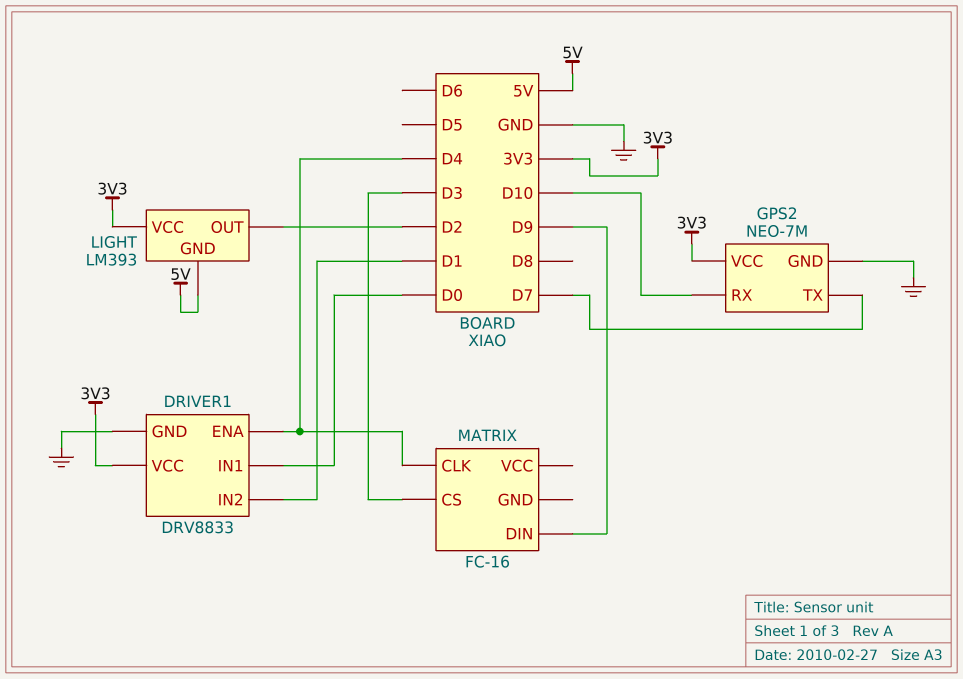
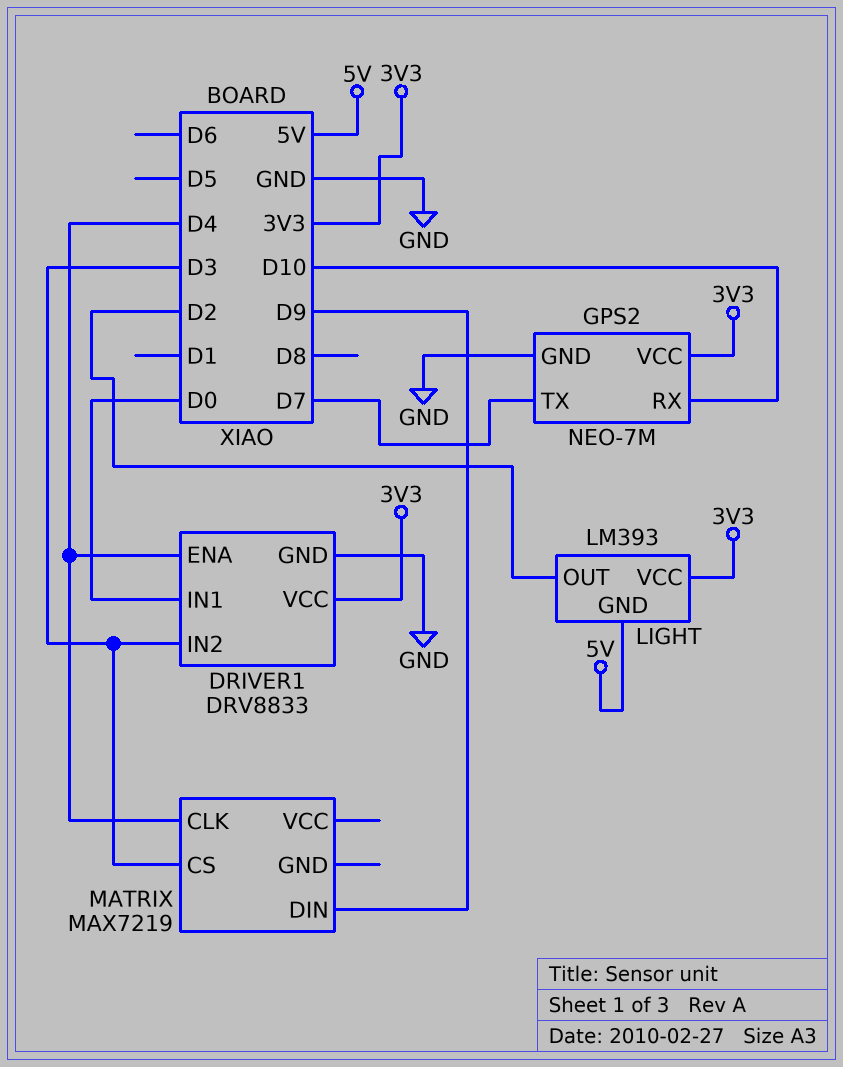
DRIVER1 pin IN2: D1 -> D3
MATRIX: FC-16 -> MAX7219

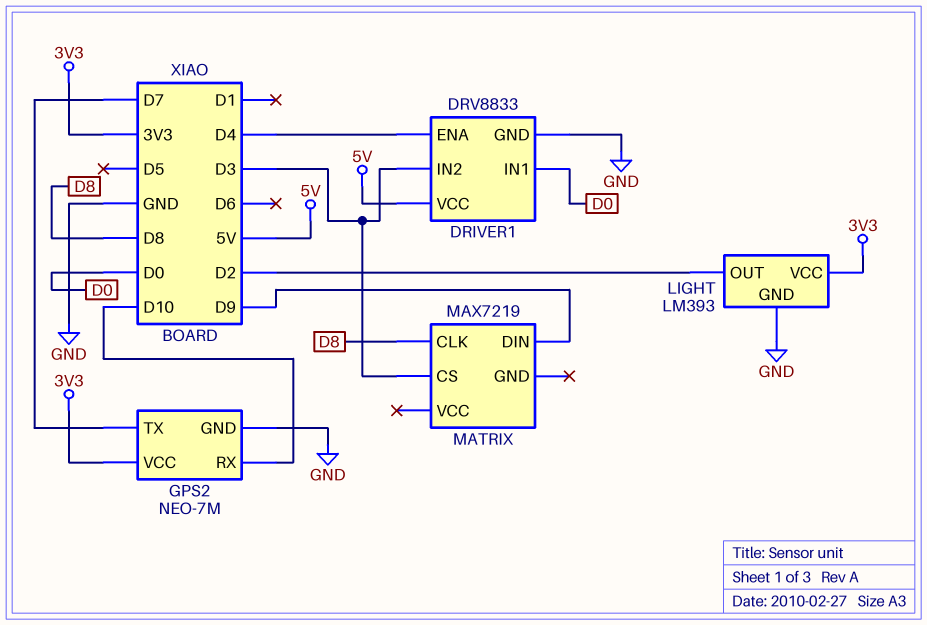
DRIVER1 pin VCC: 3V3 -> 5V
LIGHT pin GND: 5V -> GND
MATRIX pin CLK: D4 -> D8

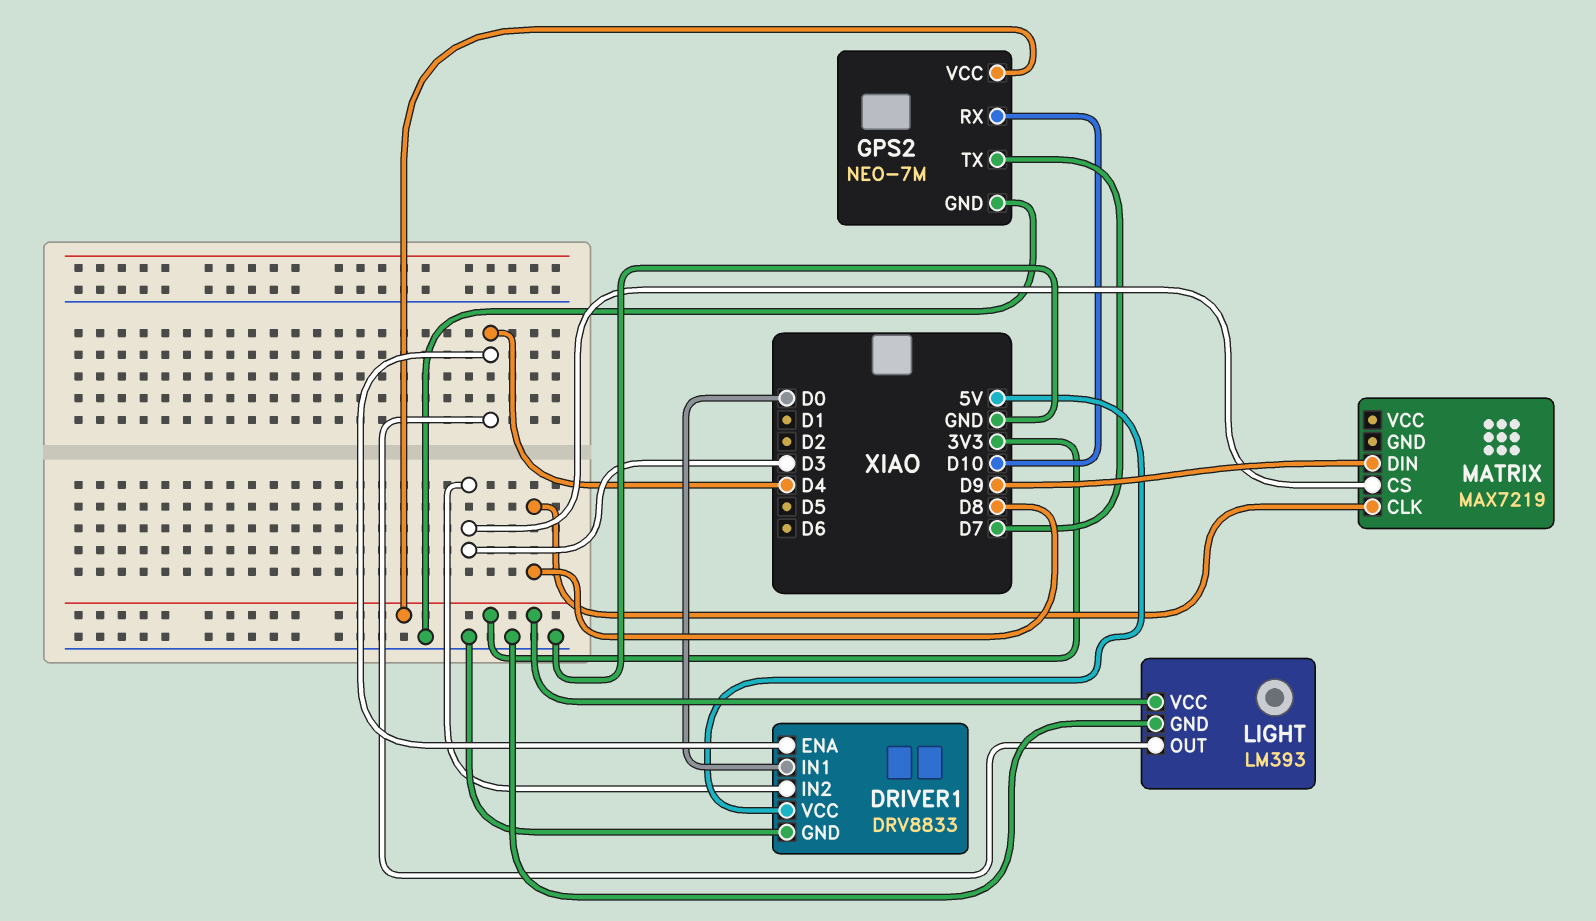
LIGHT pin OUT: D2 -> D4

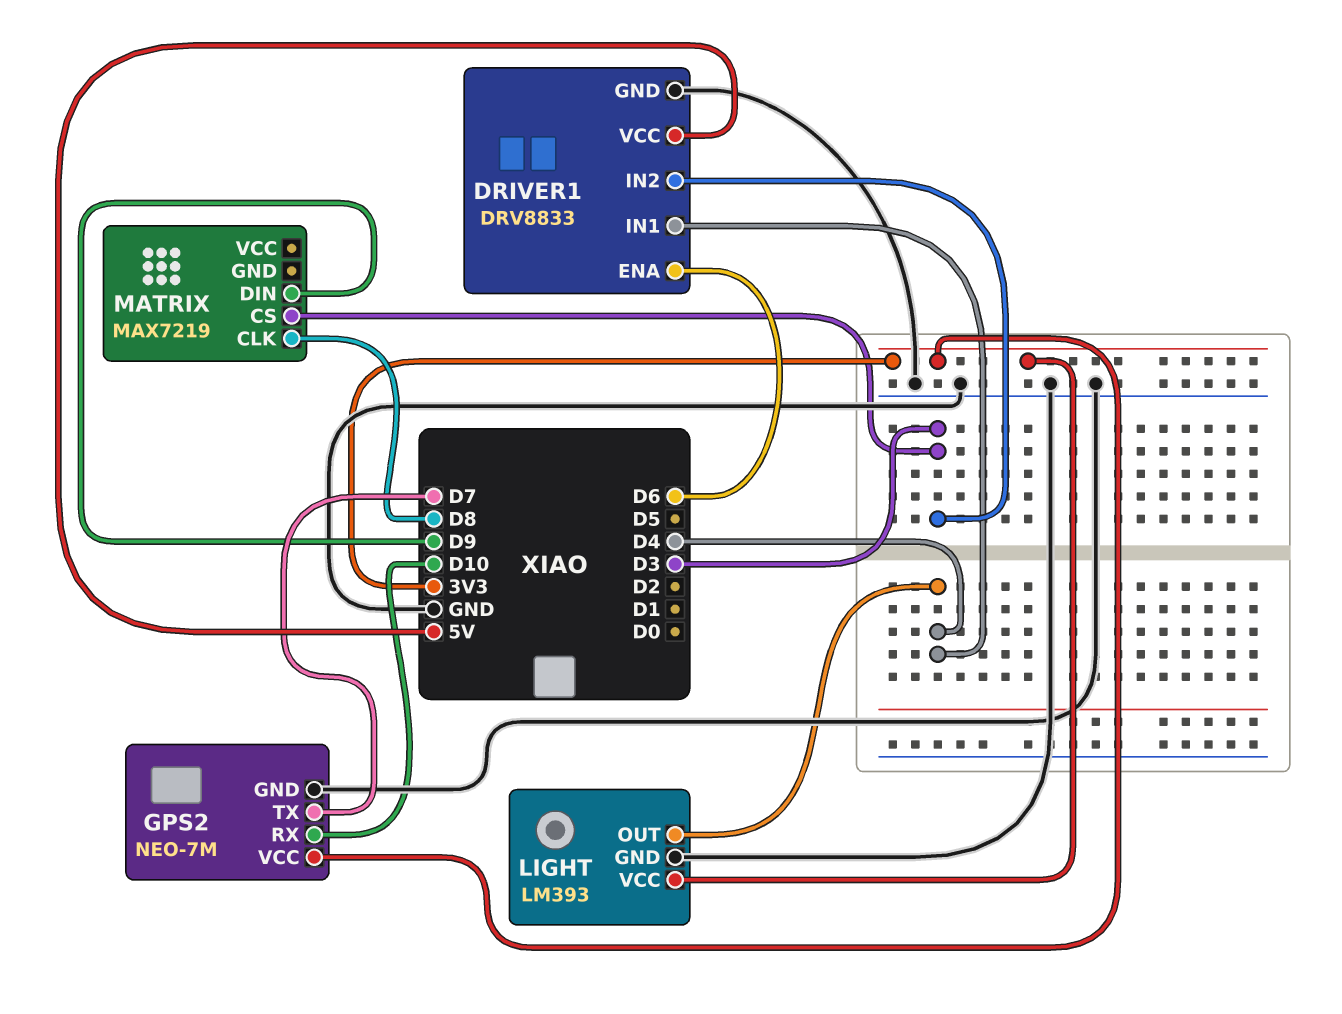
DRIVER1 pin ENA: D4 -> D6
DRIVER1 pin IN1: D0 -> D4

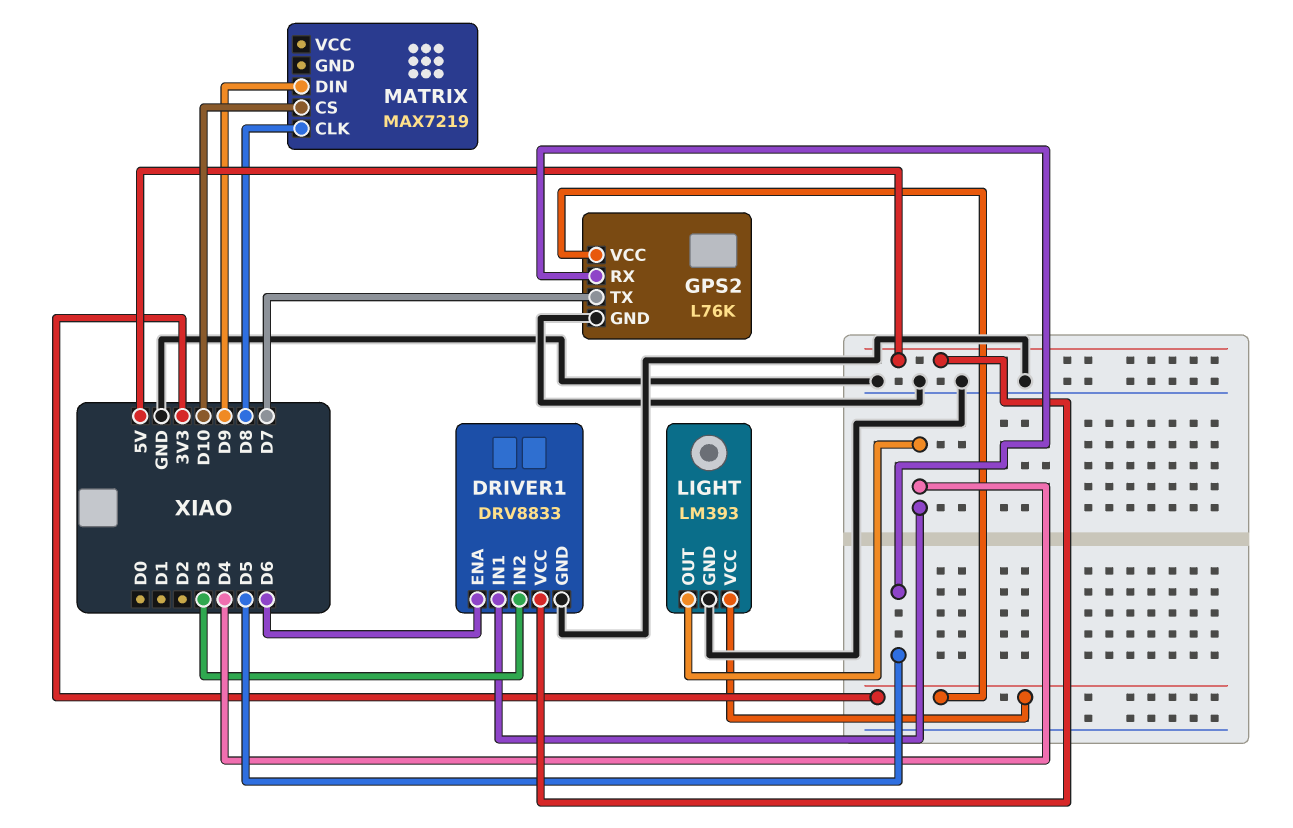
GPS2: NEO-7M -> L76K
GPS2 pin RX: D10 -> D5
MATRIX pin CS: D3 -> D10

